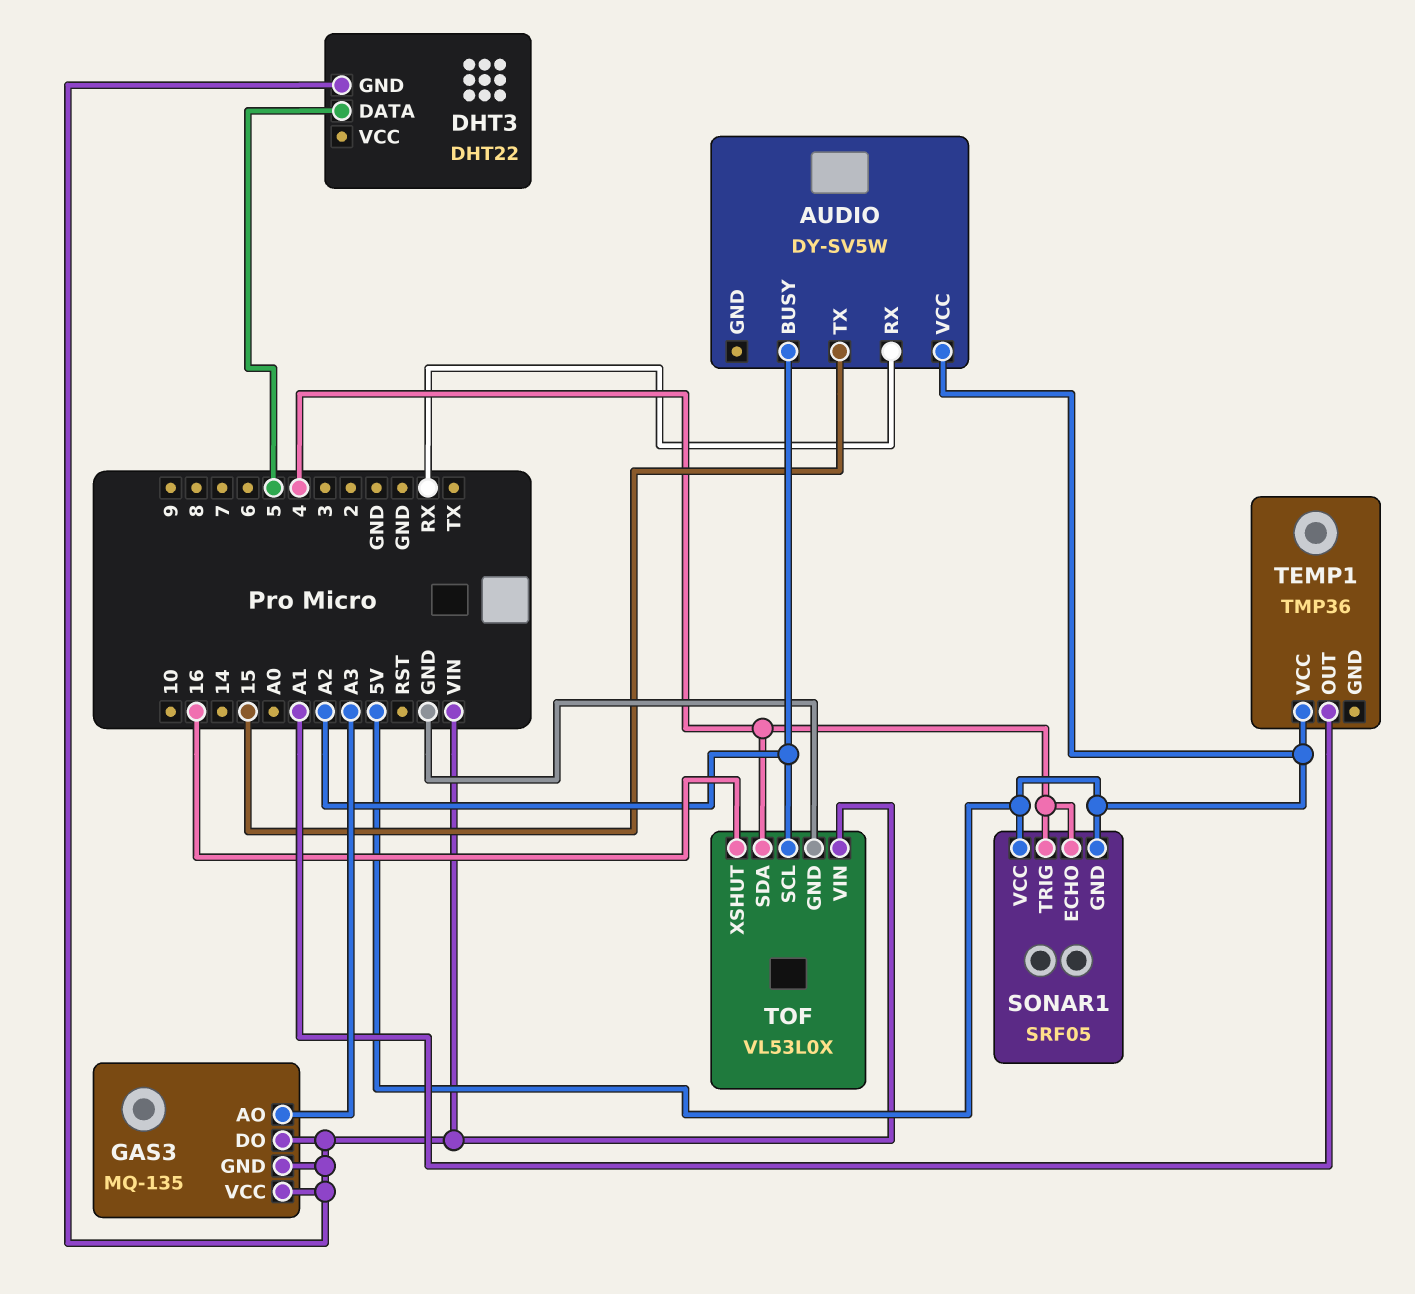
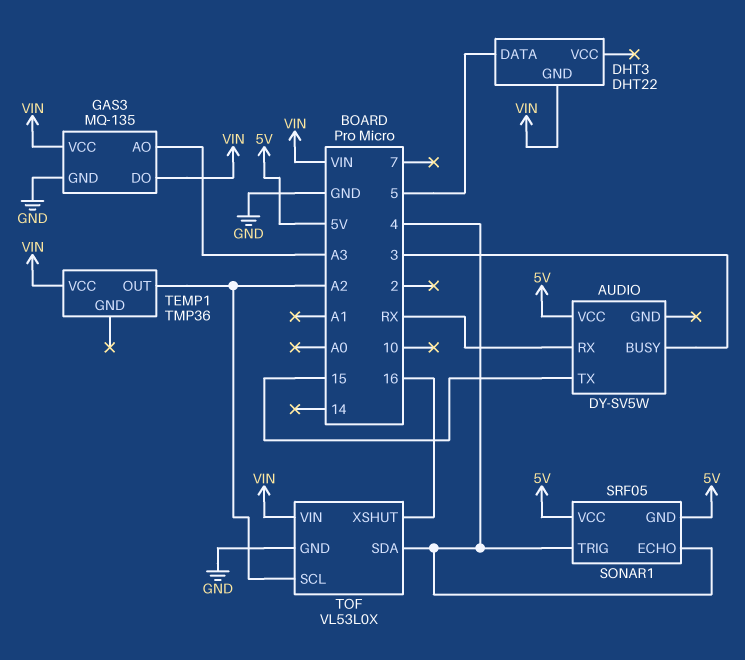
AUDIO pin BUSY: A2 -> 3
GAS3 pin GND: VIN -> GND
TEMP1 pin OUT: A1 -> A2
TEMP1 pin VCC: 5V -> VIN

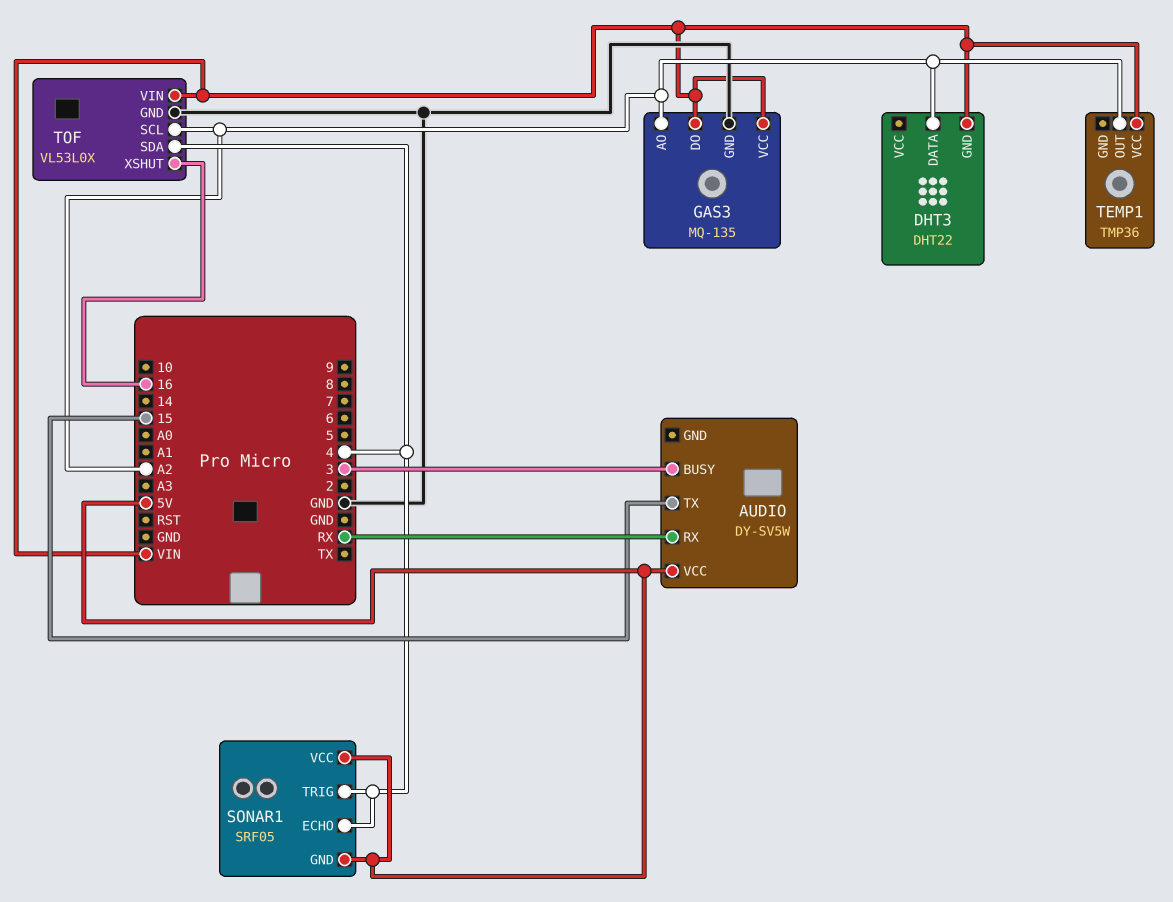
DHT3 pin DATA: 5 -> A2
GAS3 pin AO: A3 -> A2

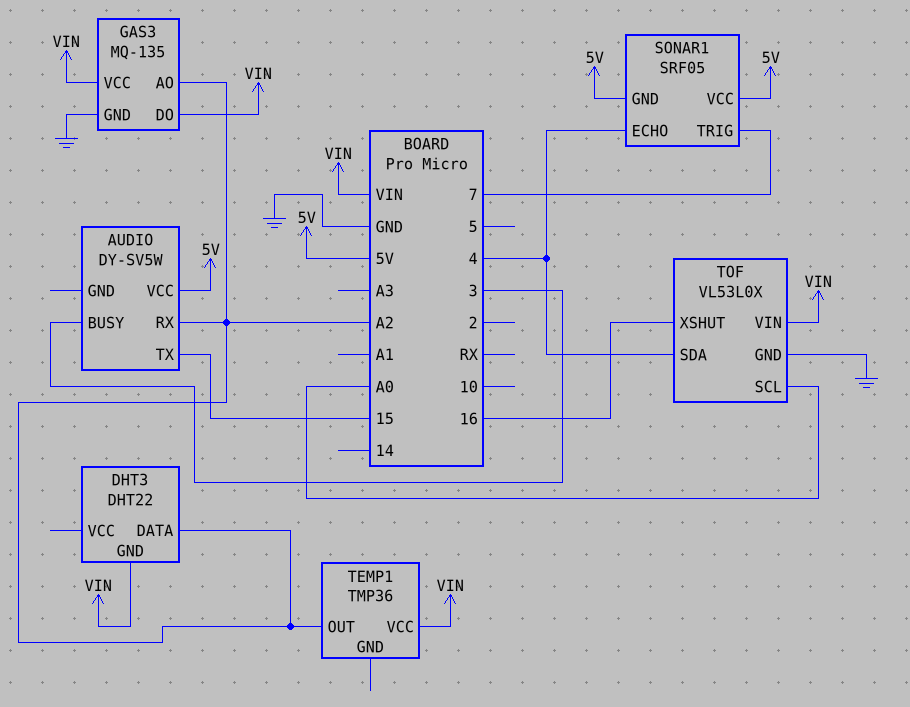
AUDIO pin RX: RX -> A2
SONAR1 pin TRIG: 4 -> 7
TOF pin SCL: A2 -> A0

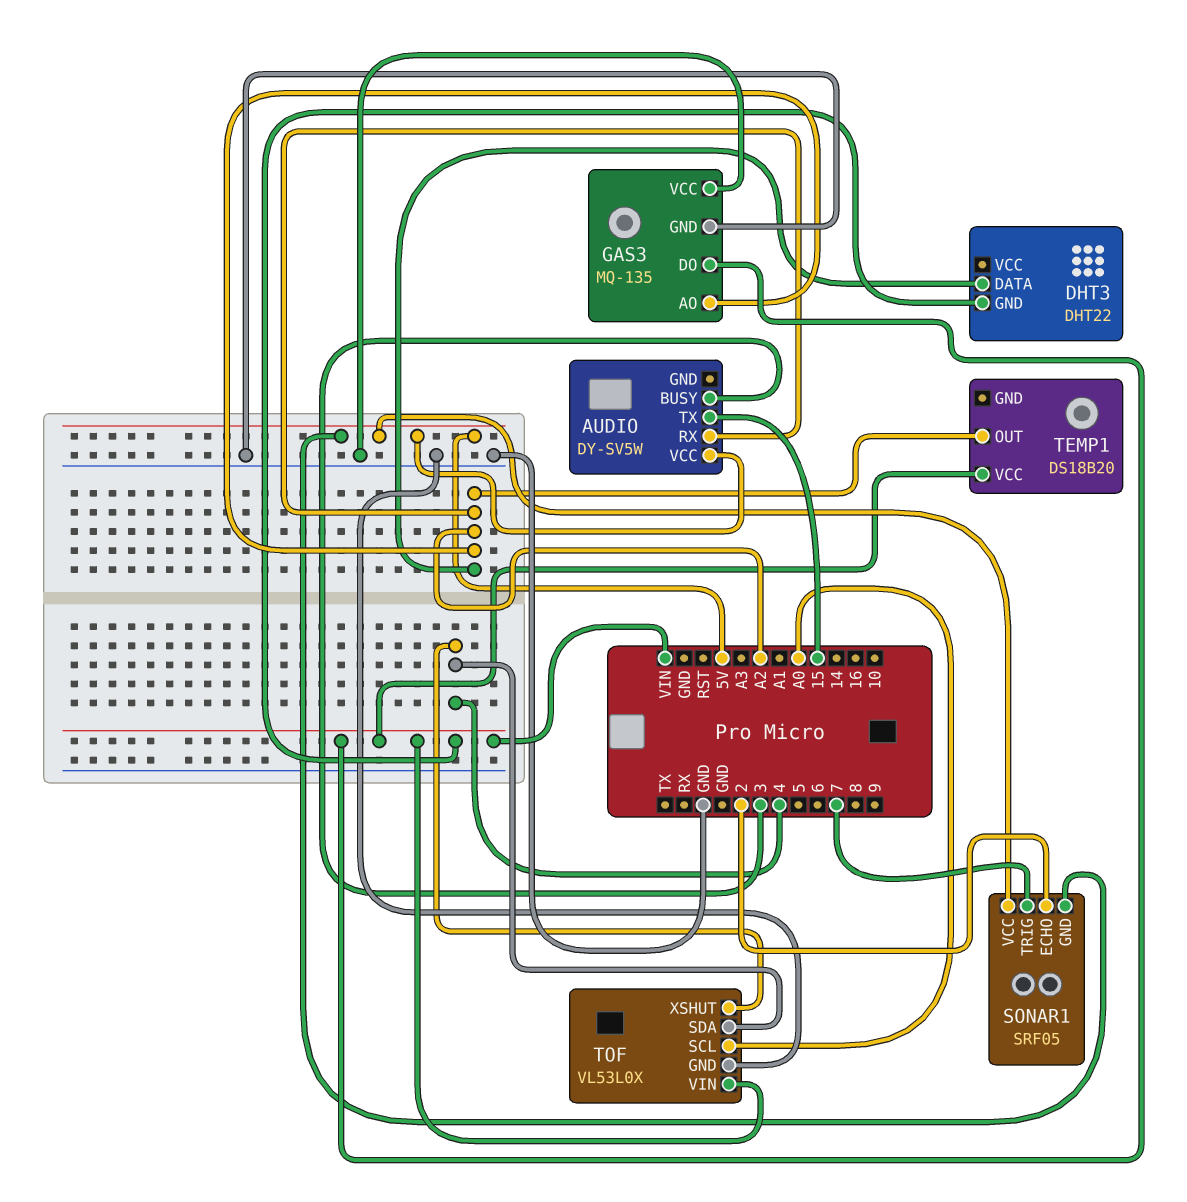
GAS3 pin VCC: VIN -> GND
SONAR1 pin ECHO: 4 -> 2
TEMP1: TMP36 -> DS18B20
TOF pin XSHUT: 16 -> 4

